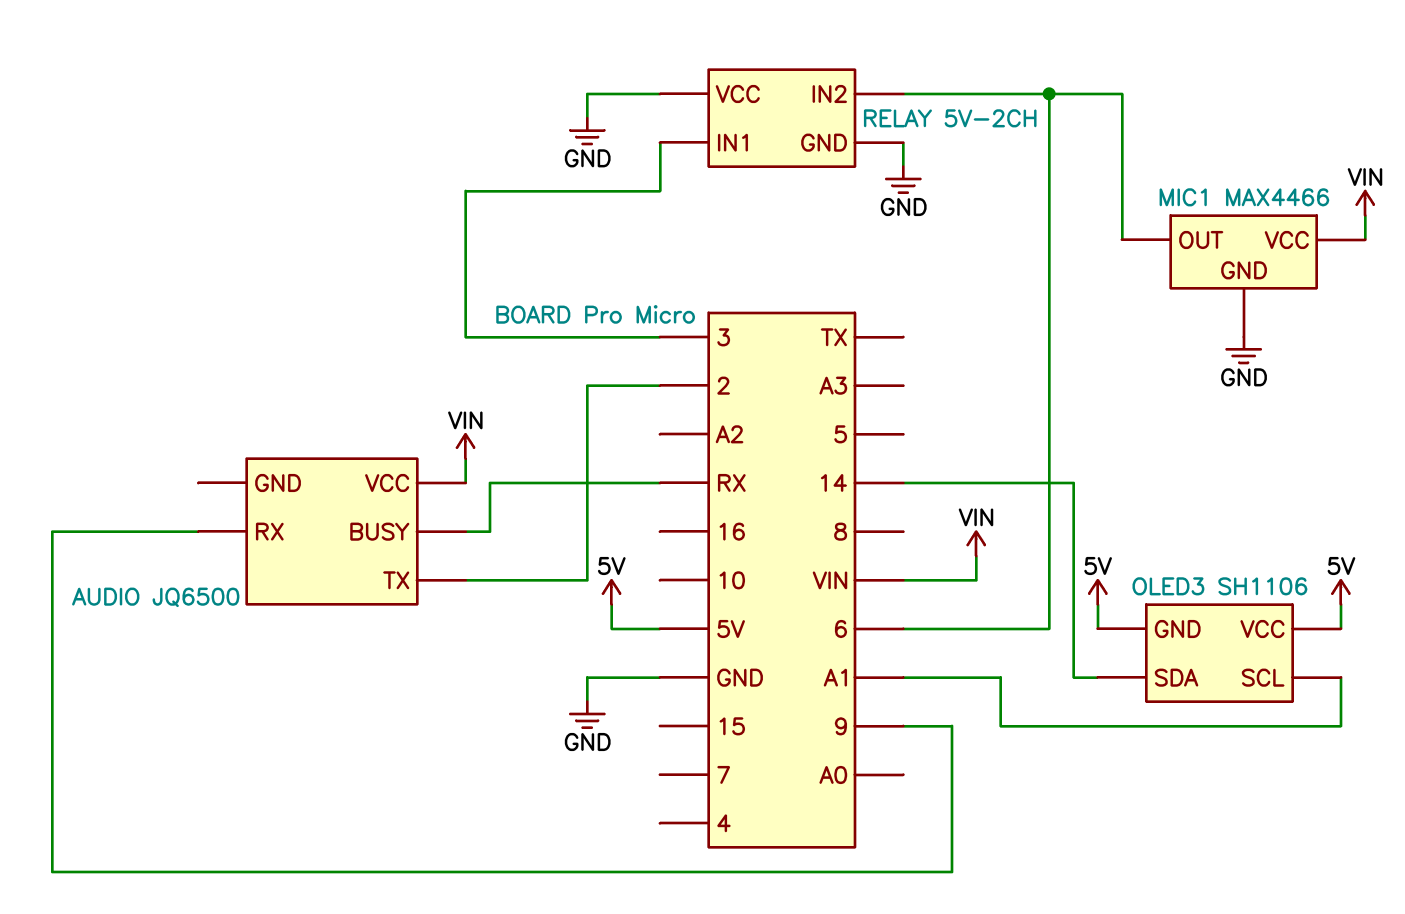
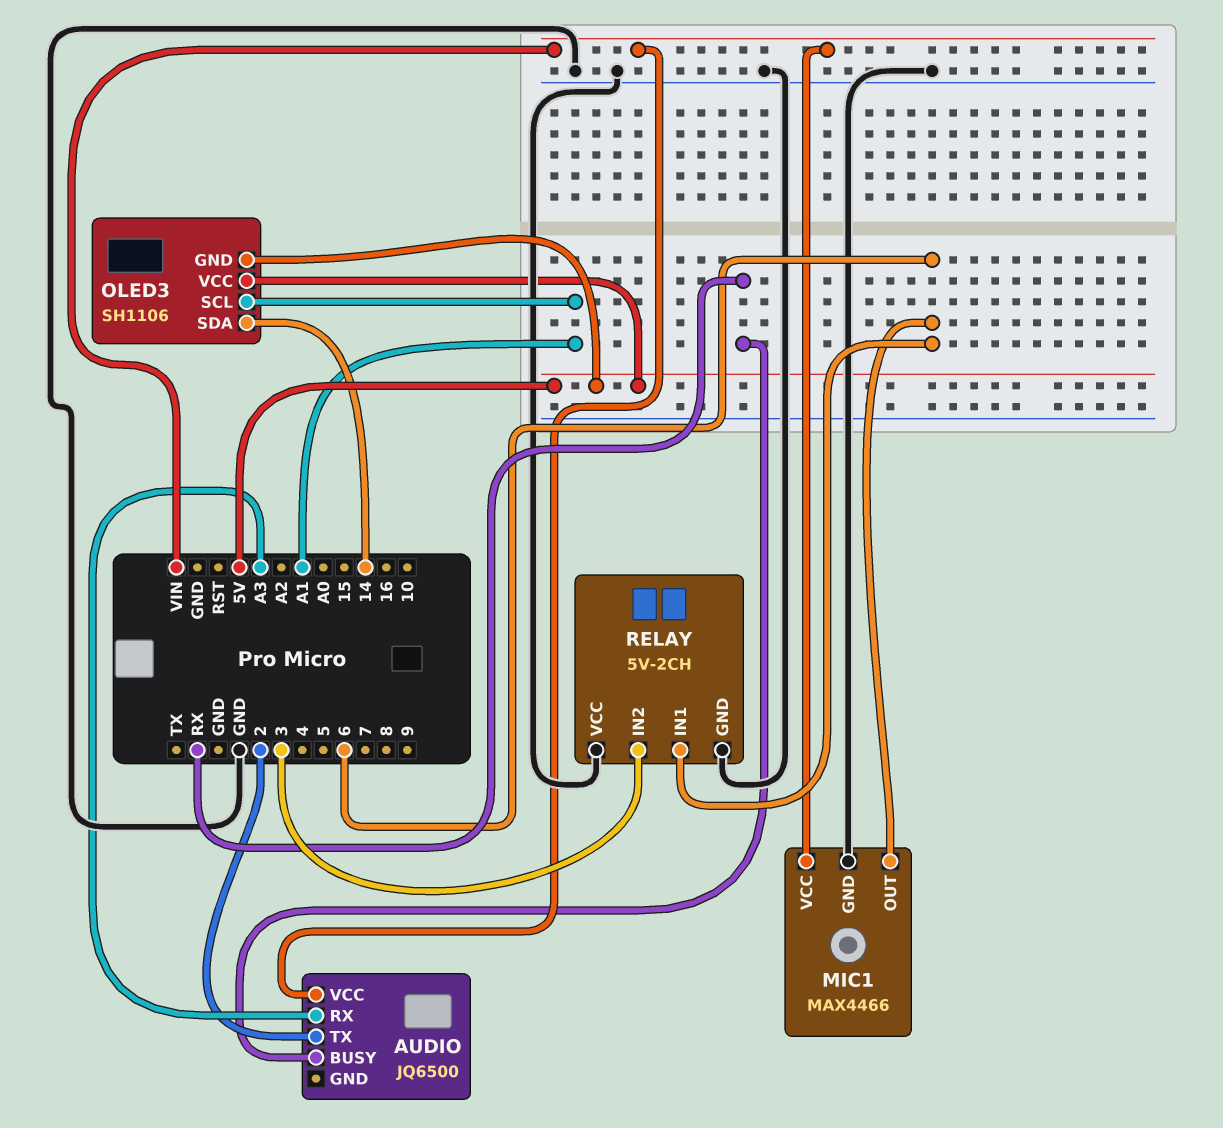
AUDIO pin RX: 9 -> A3
RELAY pin IN1: 3 -> 6
RELAY pin IN2: 6 -> 3

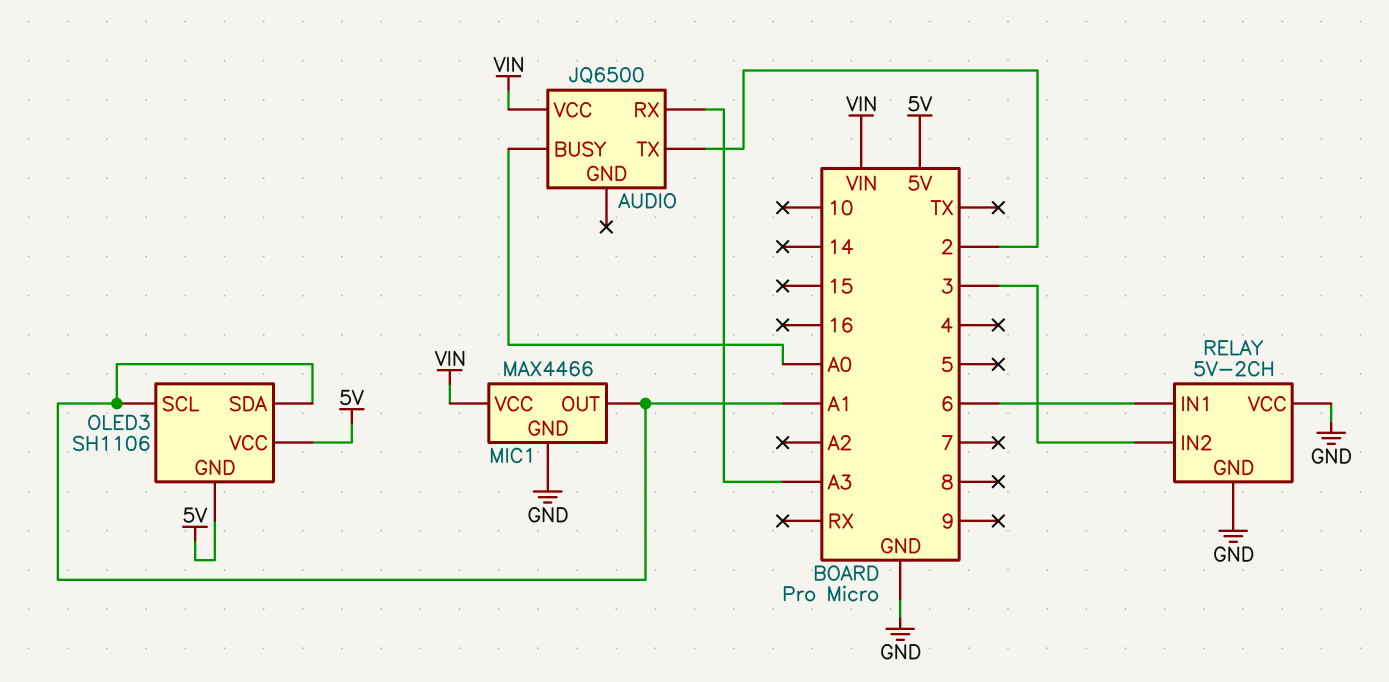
AUDIO pin BUSY: RX -> A0
MIC1 pin OUT: 6 -> A1
OLED3 pin SDA: 14 -> A1

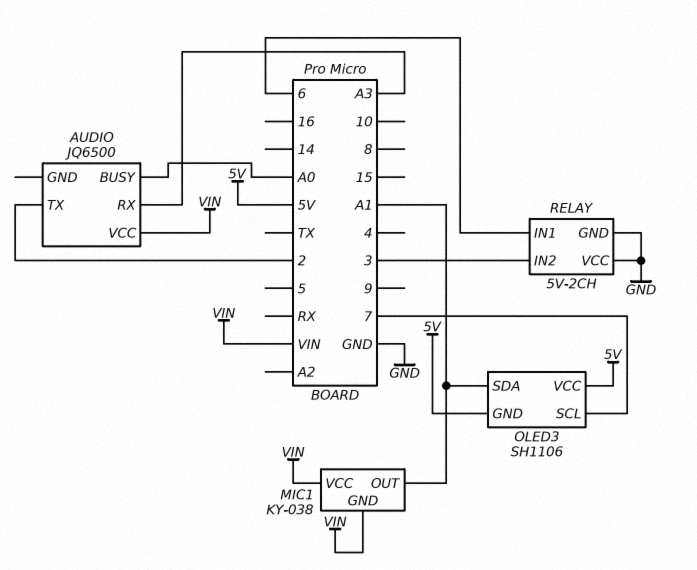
MIC1: MAX4466 -> KY-038
MIC1 pin GND: GND -> VIN
OLED3 pin SCL: A1 -> 7

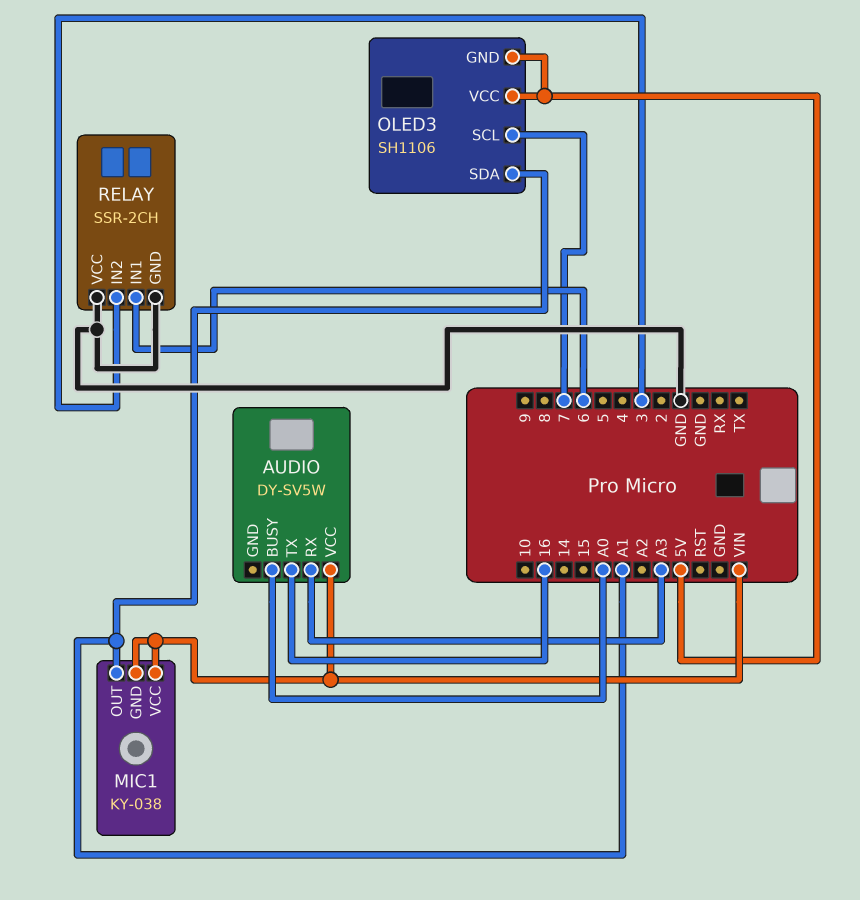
AUDIO: JQ6500 -> DY-SV5W
AUDIO pin TX: 2 -> 16
RELAY: 5V-2CH -> SSR-2CH

